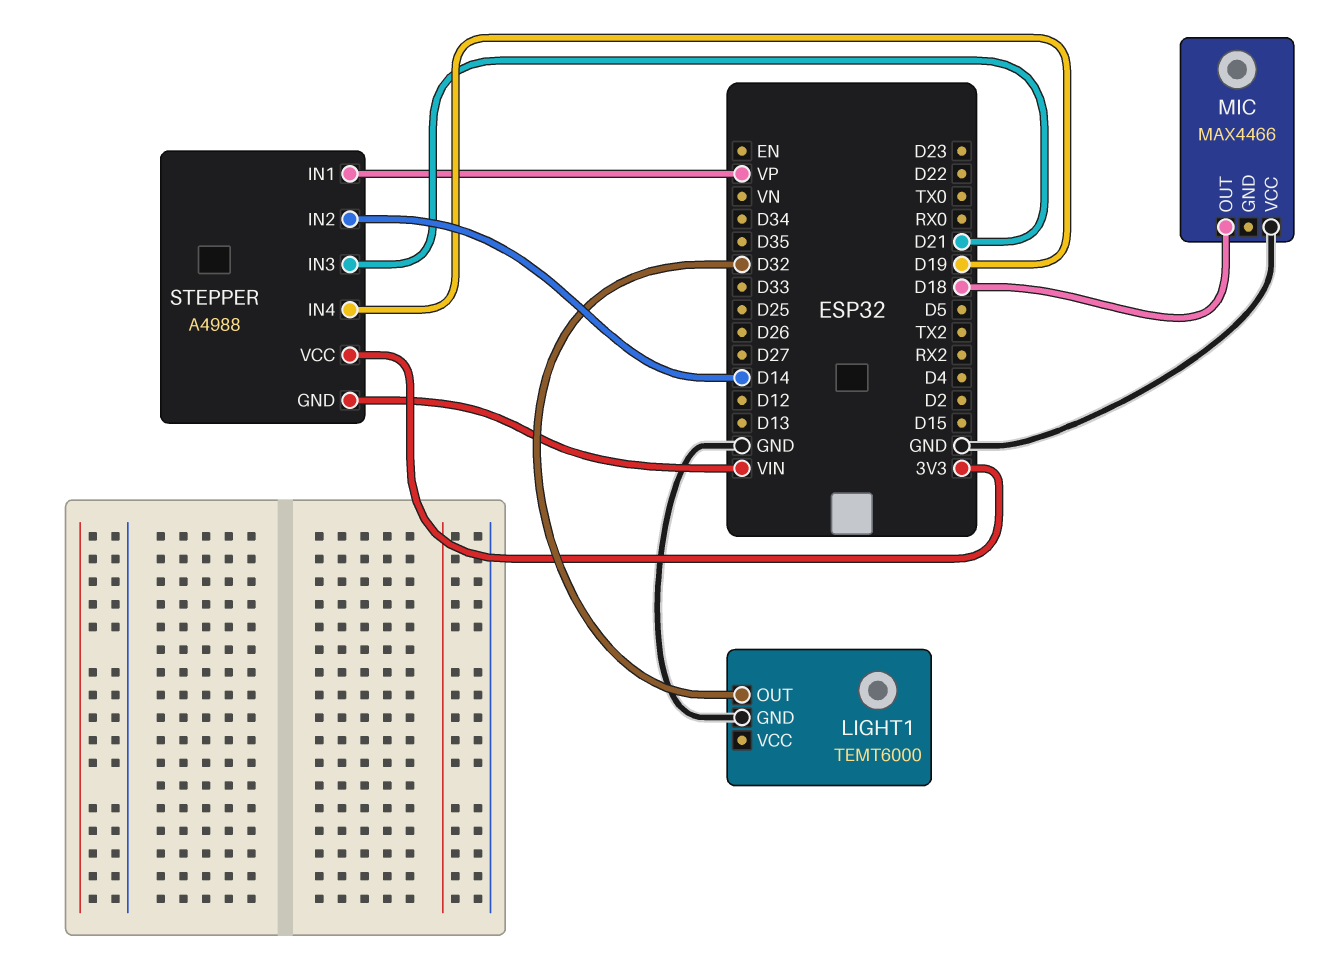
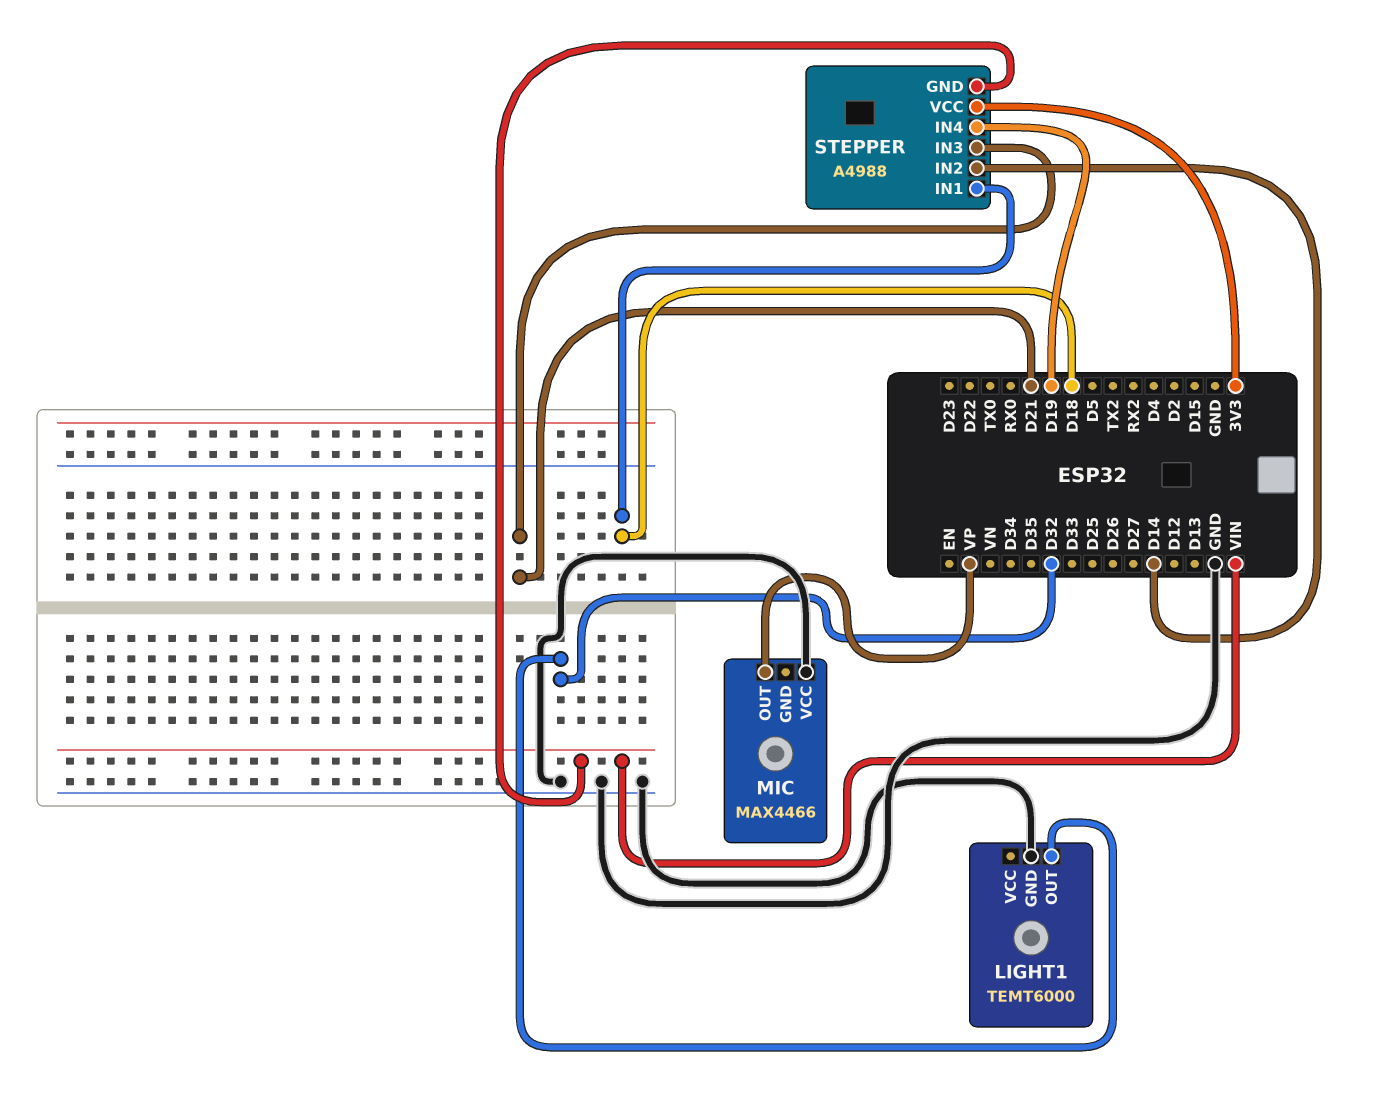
MIC pin OUT: D18 -> VP
STEPPER pin IN1: VP -> D18

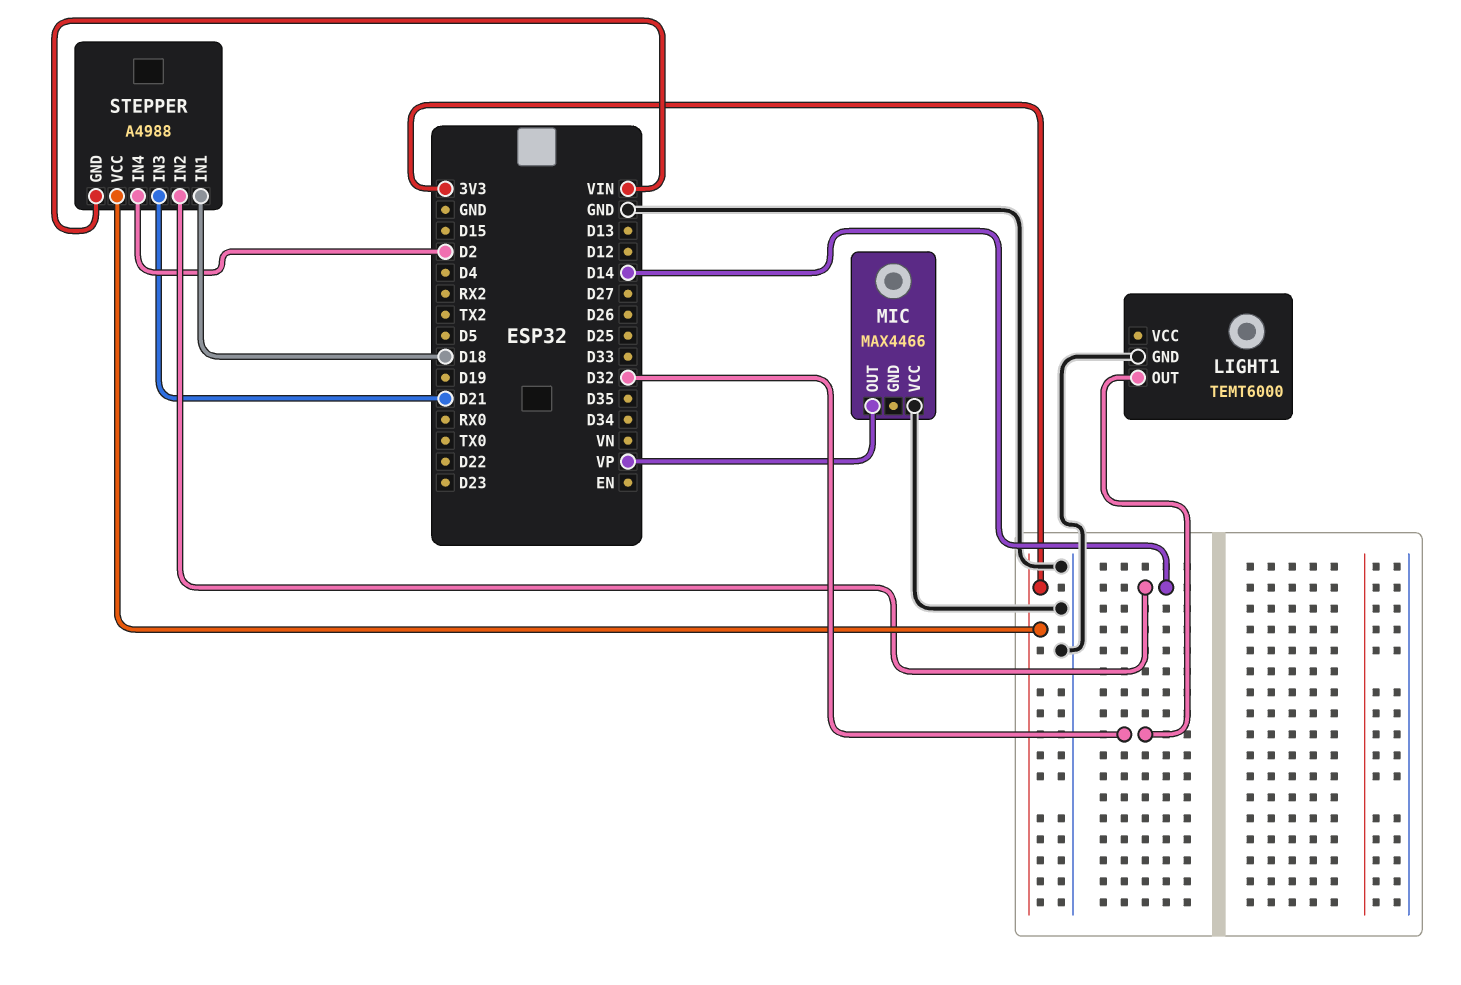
STEPPER pin IN4: D19 -> D2

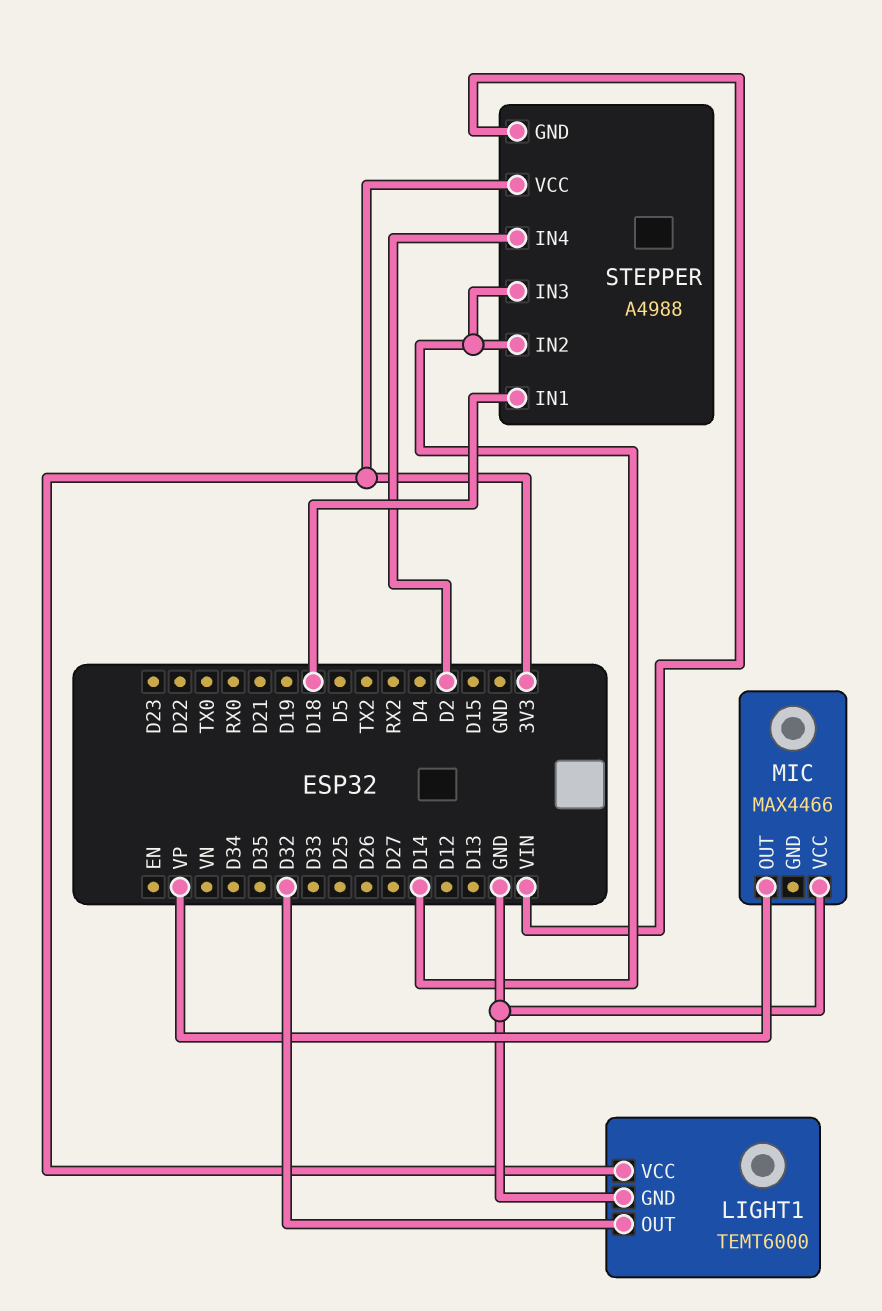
LIGHT1 pin VCC: none -> 3V3
STEPPER pin IN3: D21 -> D14

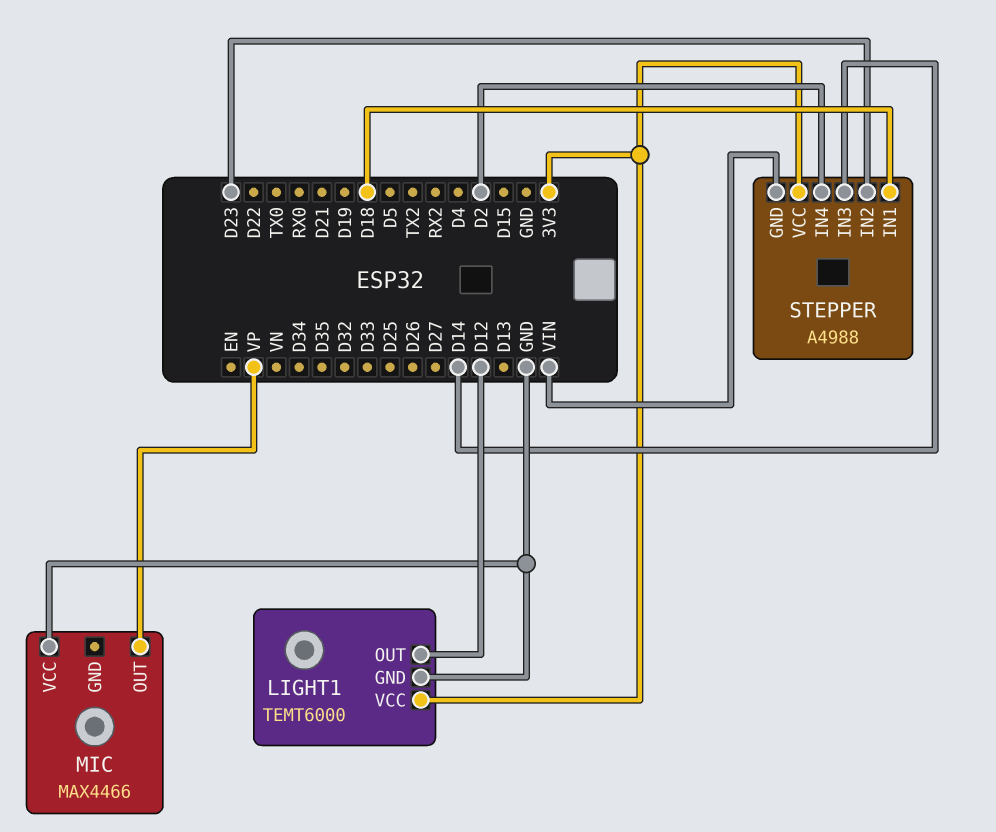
LIGHT1 pin OUT: D32 -> D12
STEPPER pin IN2: D14 -> D23

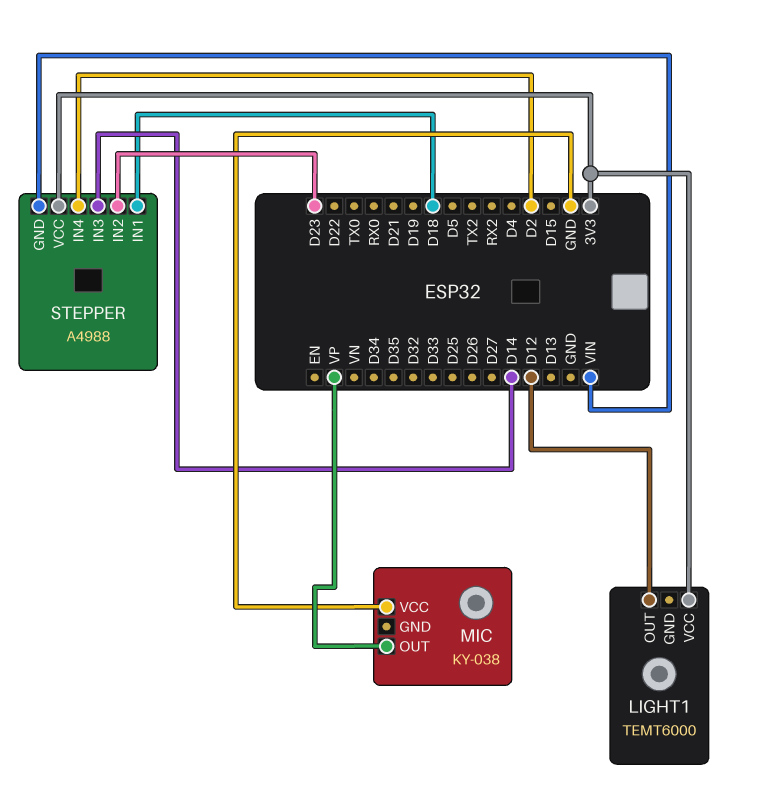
LIGHT1 pin GND: GND -> none
MIC: MAX4466 -> KY-038

